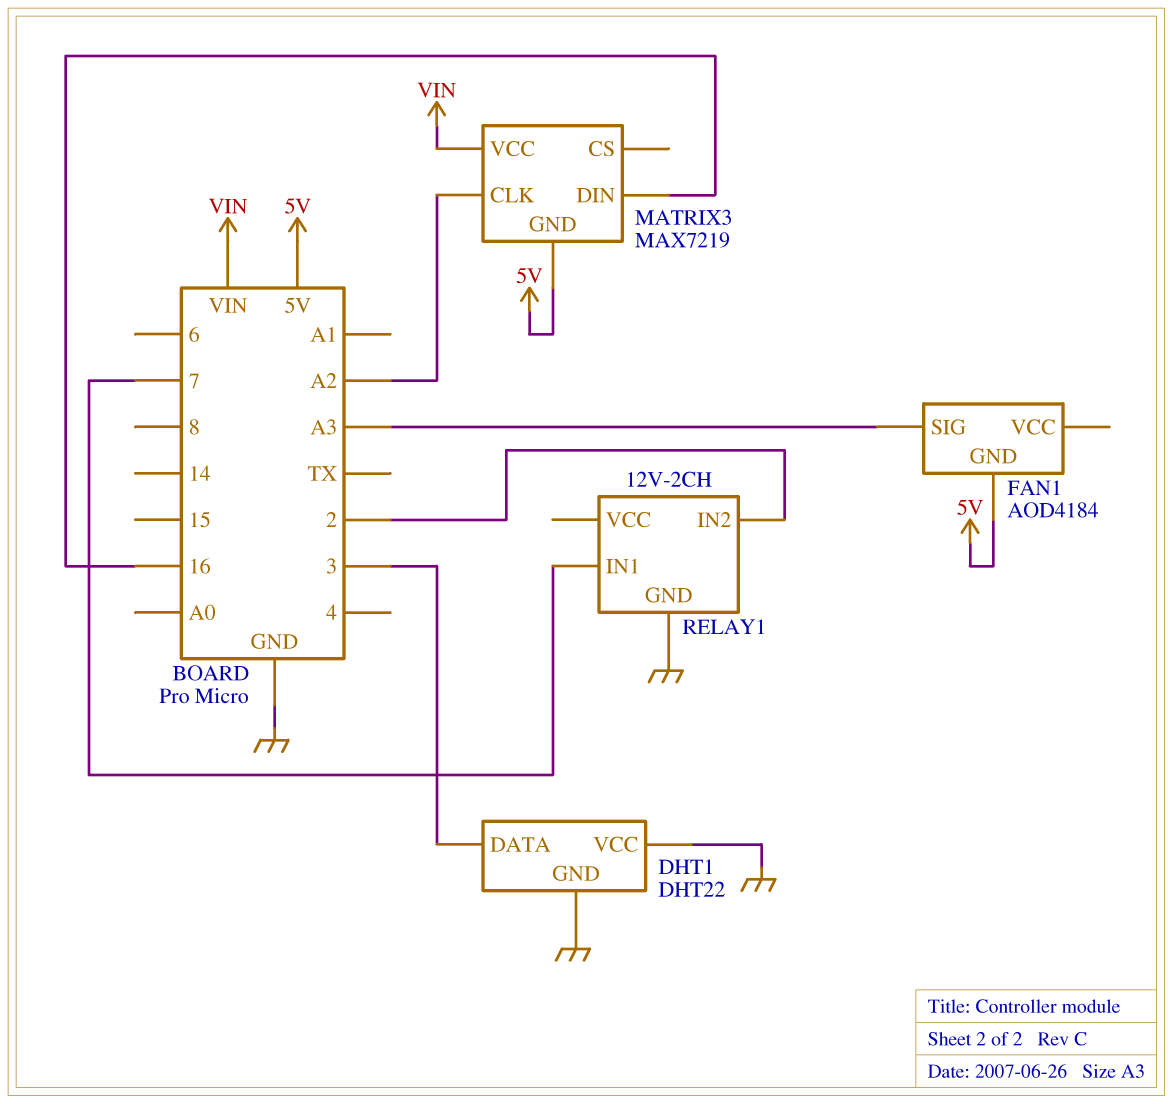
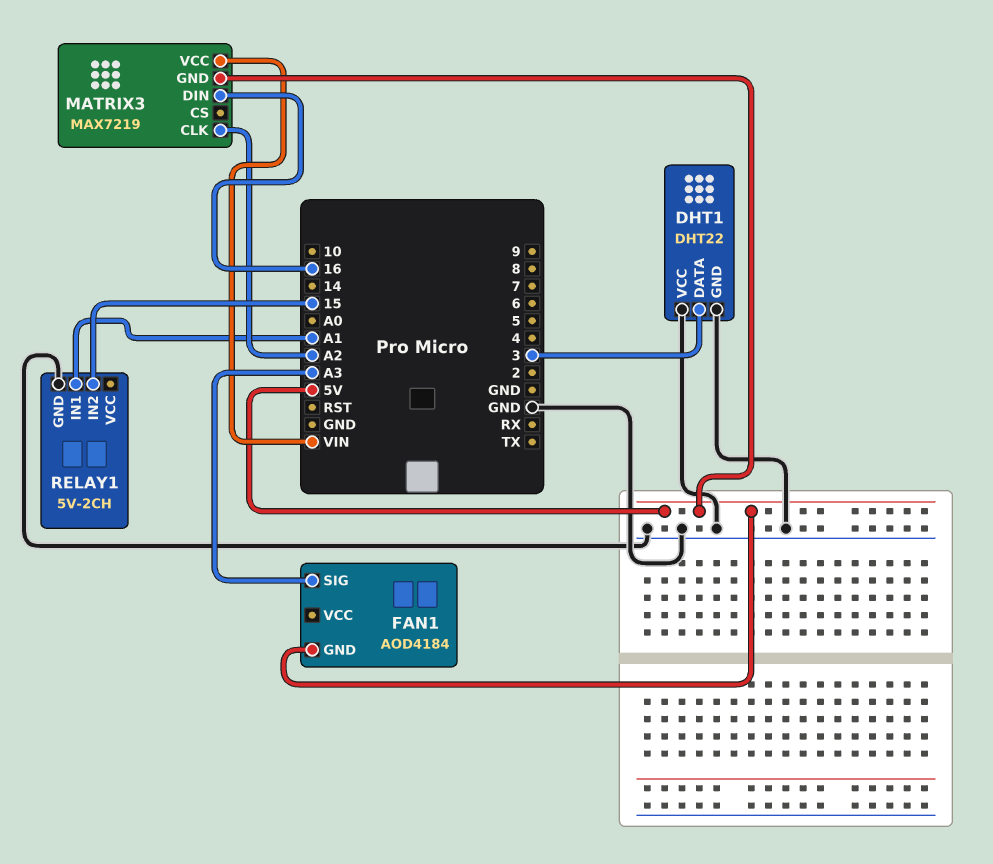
RELAY1: 12V-2CH -> 5V-2CH
RELAY1 pin IN1: 7 -> A1
RELAY1 pin IN2: 2 -> 15

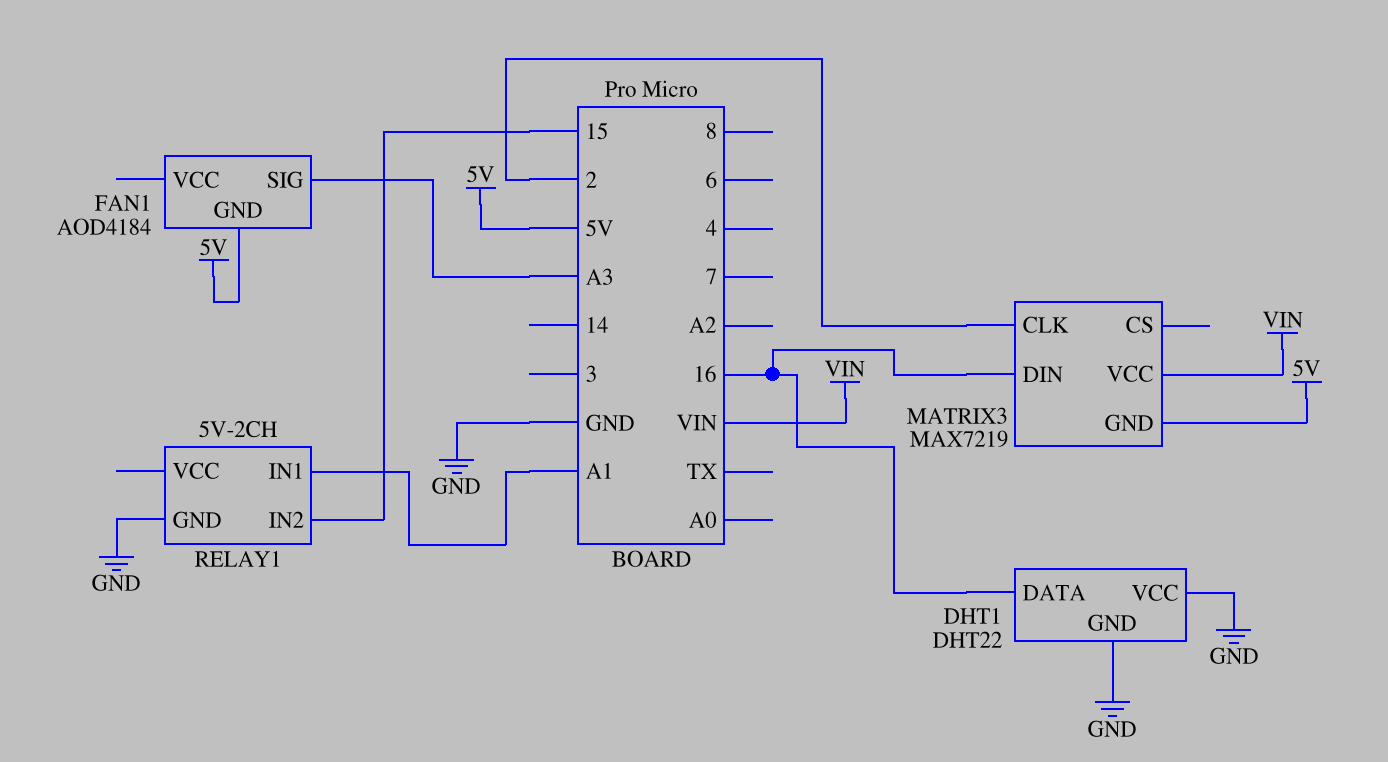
DHT1 pin DATA: 3 -> 16
MATRIX3 pin CLK: A2 -> 2

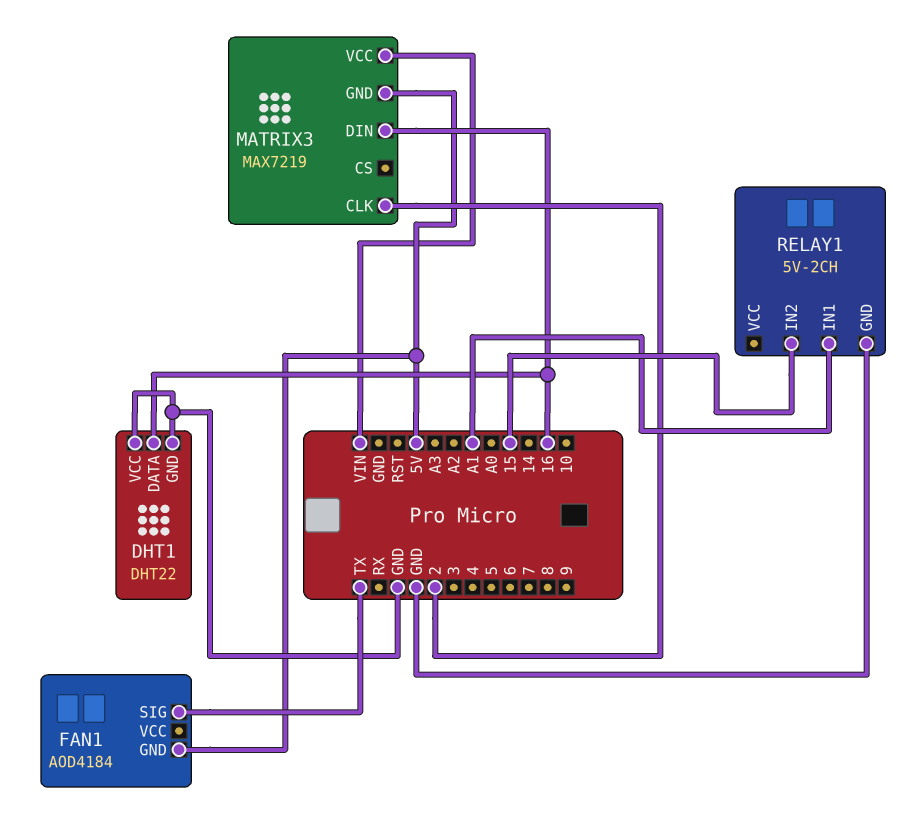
FAN1 pin SIG: A3 -> TX

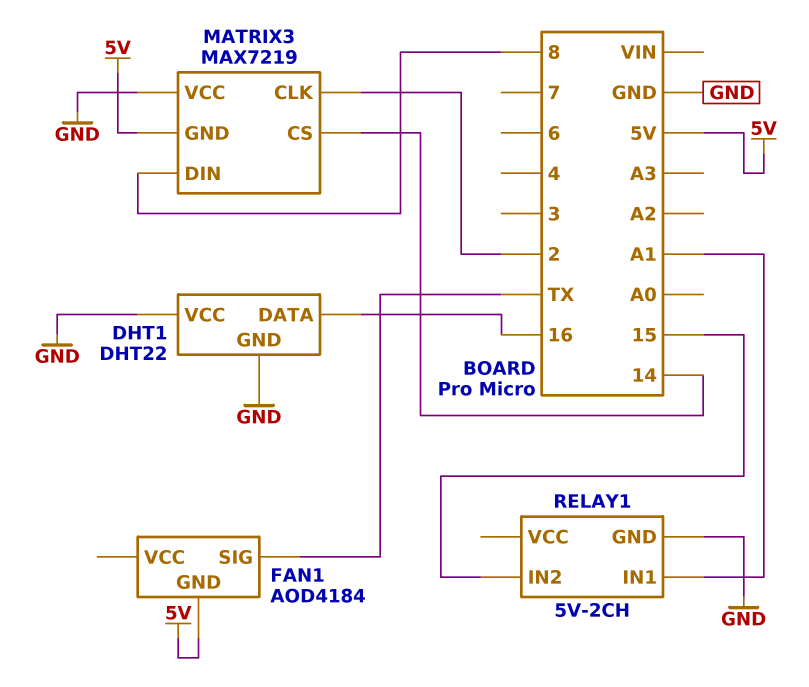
MATRIX3 pin CS: none -> 14
MATRIX3 pin DIN: 16 -> 8
MATRIX3 pin VCC: VIN -> GND

